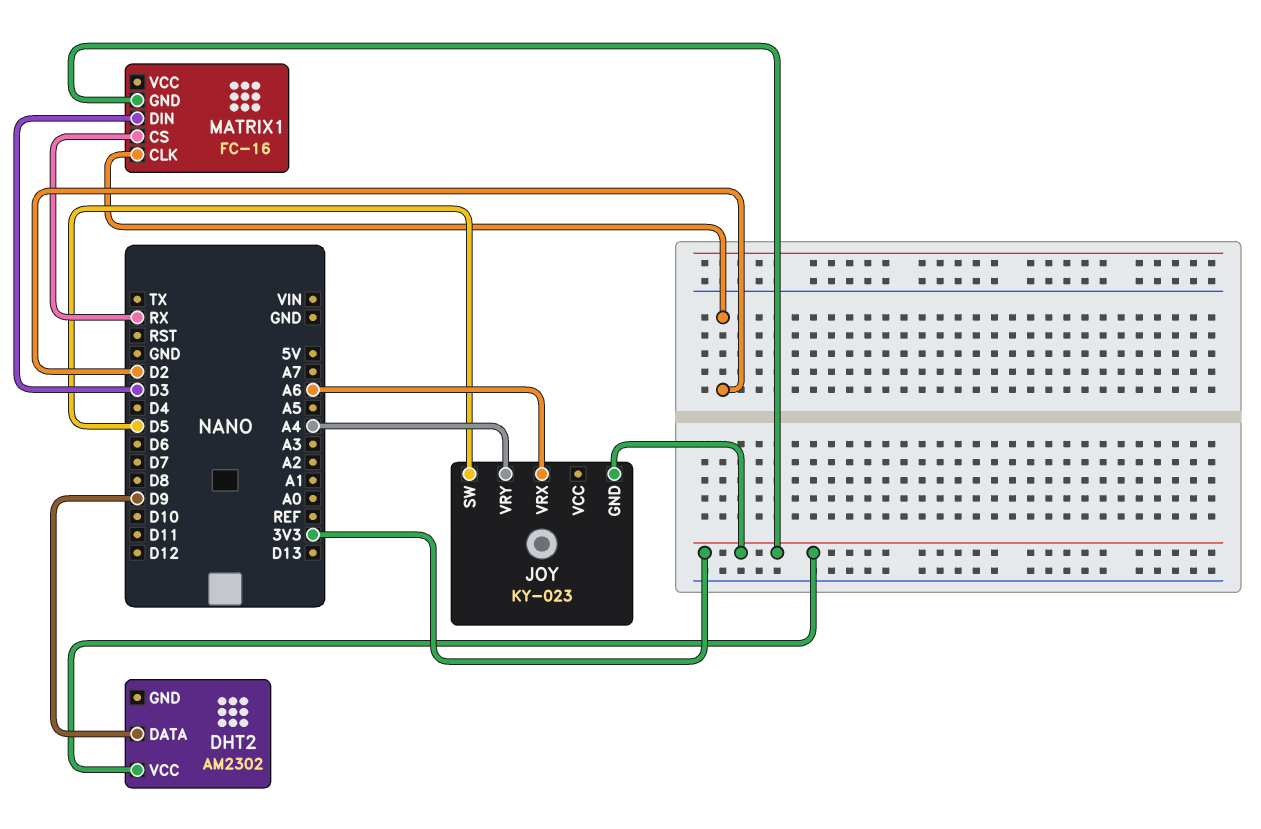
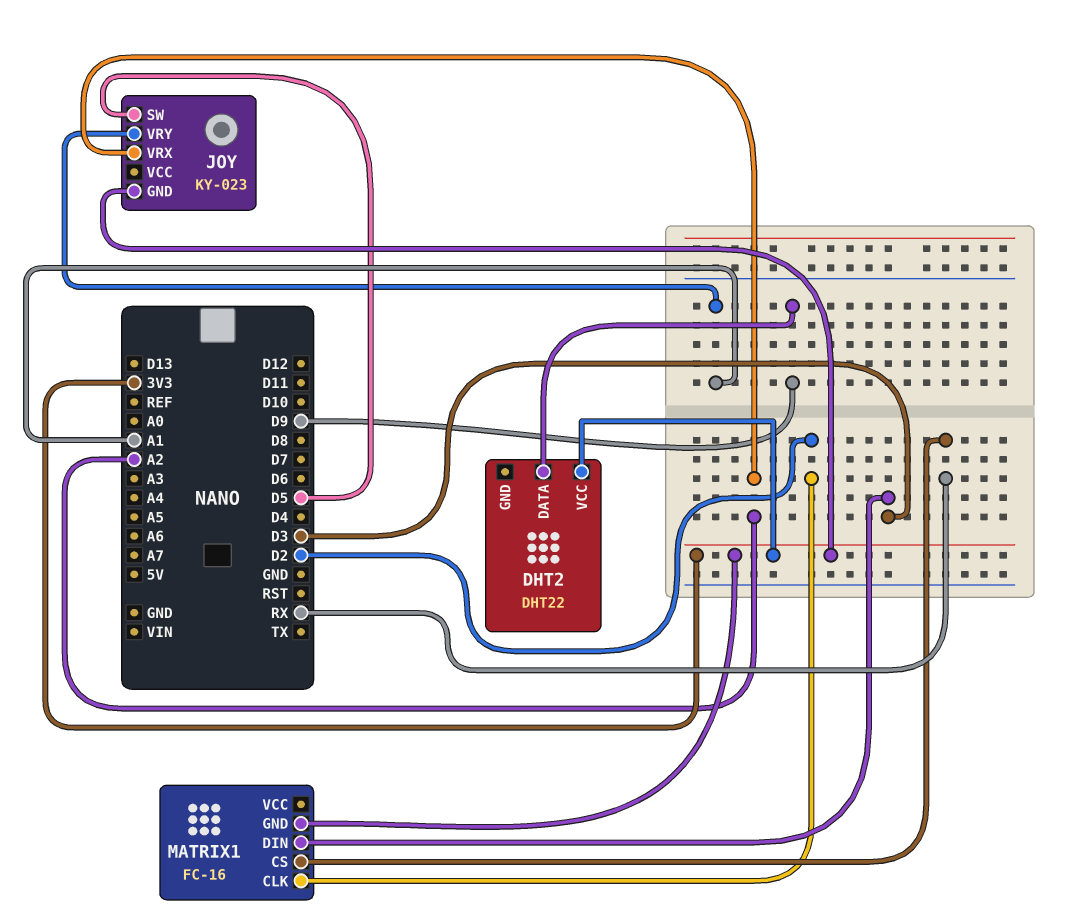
DHT2: AM2302 -> DHT22
JOY pin VRX: A6 -> A2
JOY pin VRY: A4 -> A1

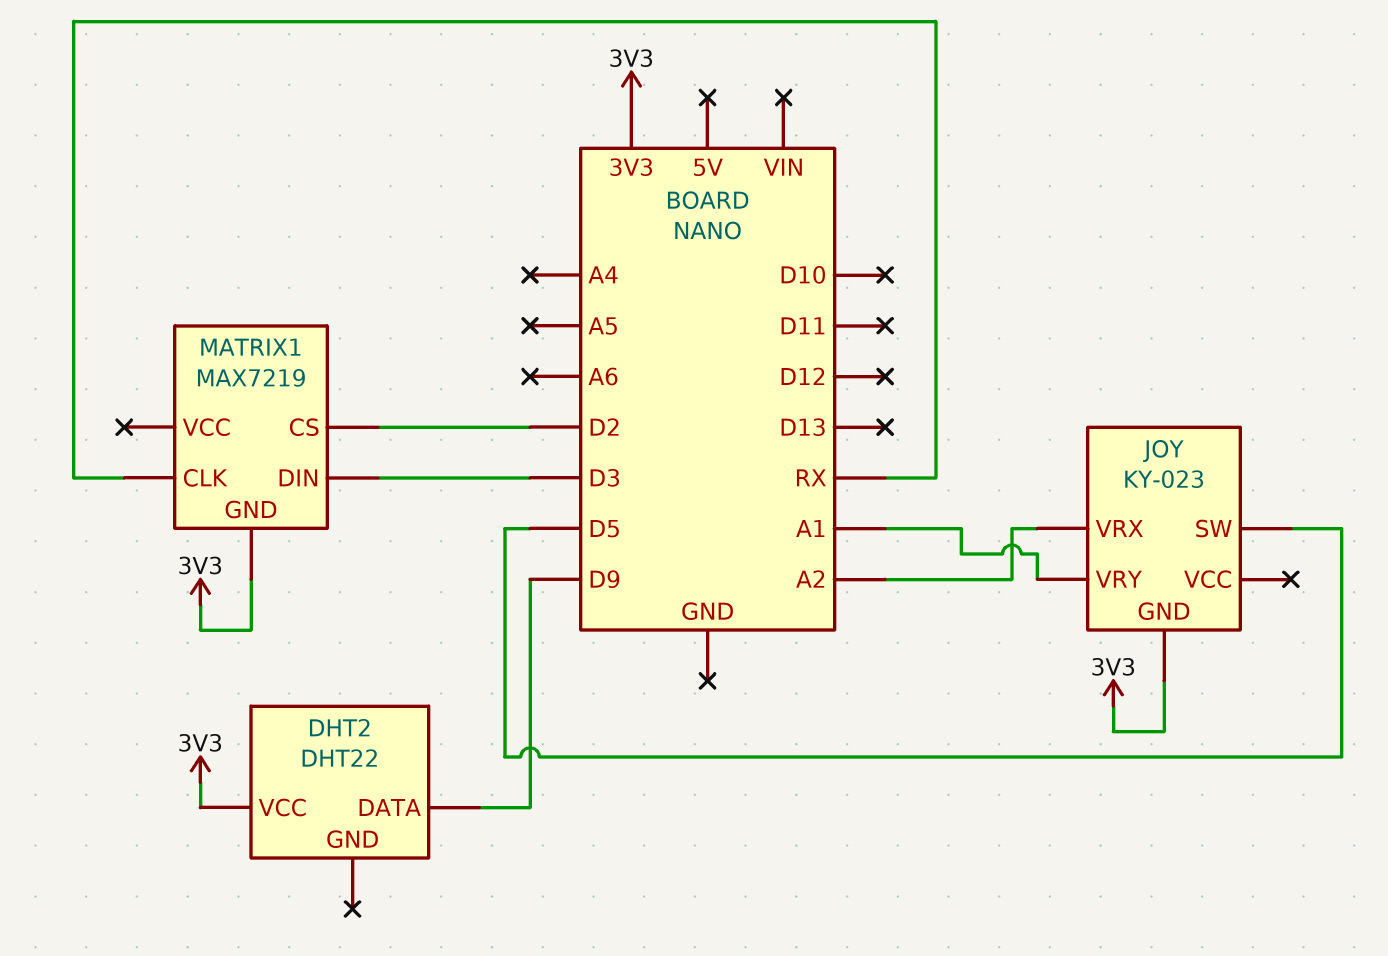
MATRIX1: FC-16 -> MAX7219
MATRIX1 pin CLK: D2 -> RX
MATRIX1 pin CS: RX -> D2

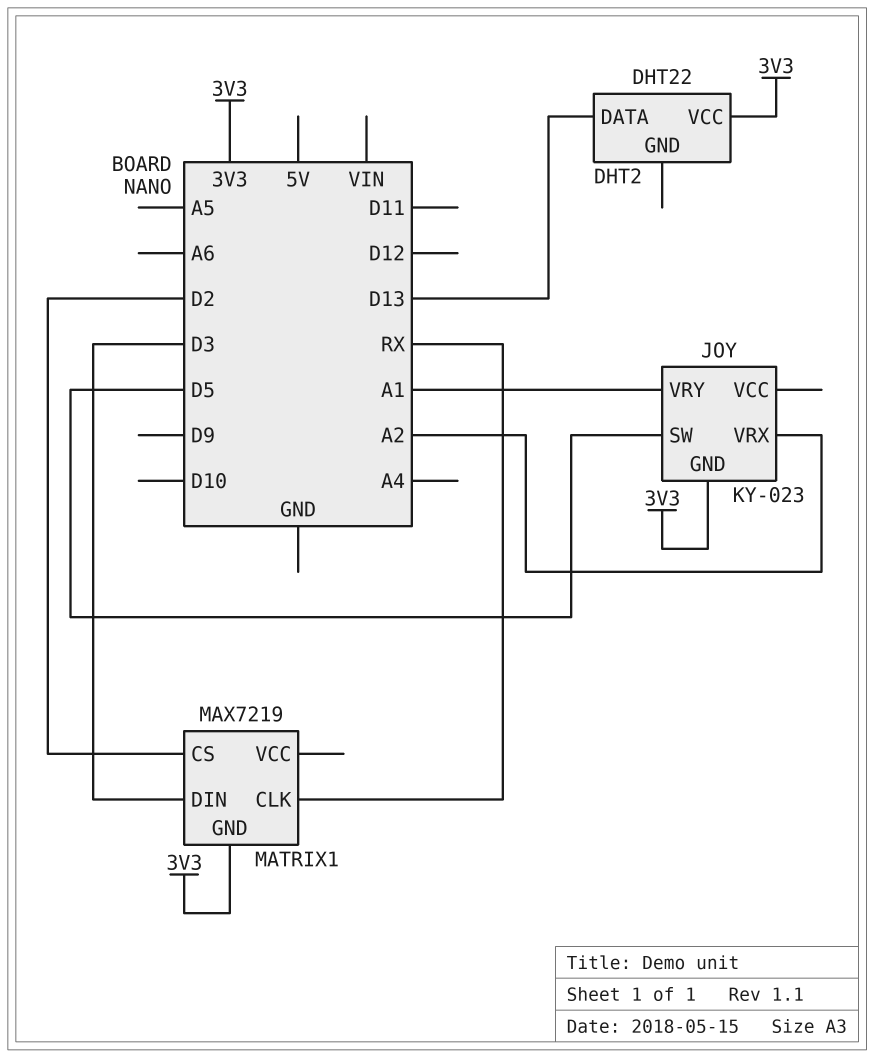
DHT2 pin DATA: D9 -> D13

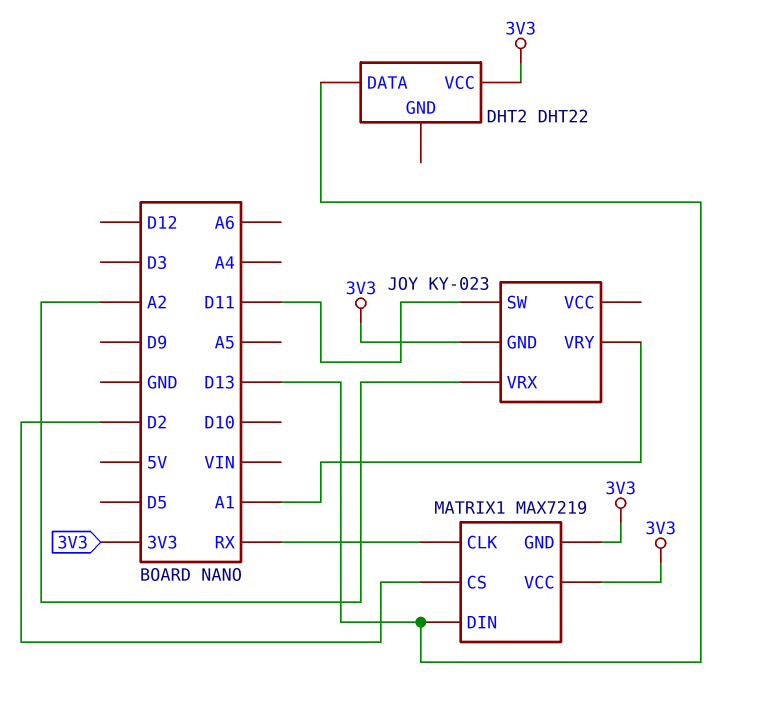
JOY pin SW: D5 -> D11
MATRIX1 pin DIN: D3 -> D13
MATRIX1 pin VCC: none -> 3V3

